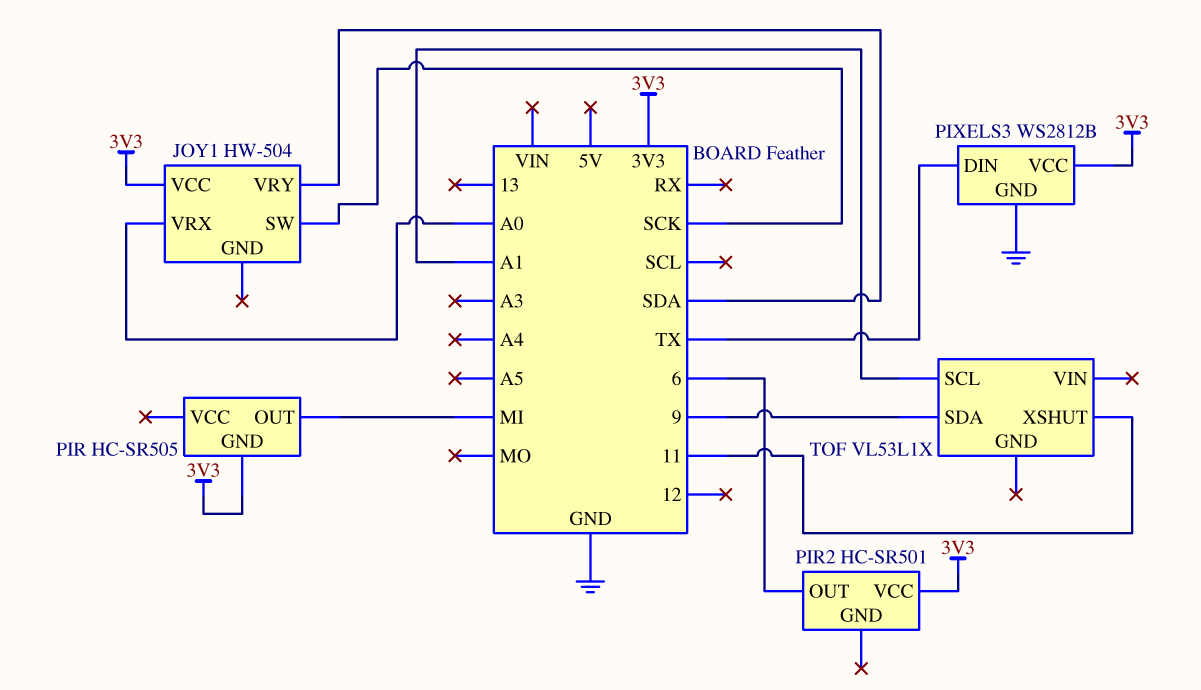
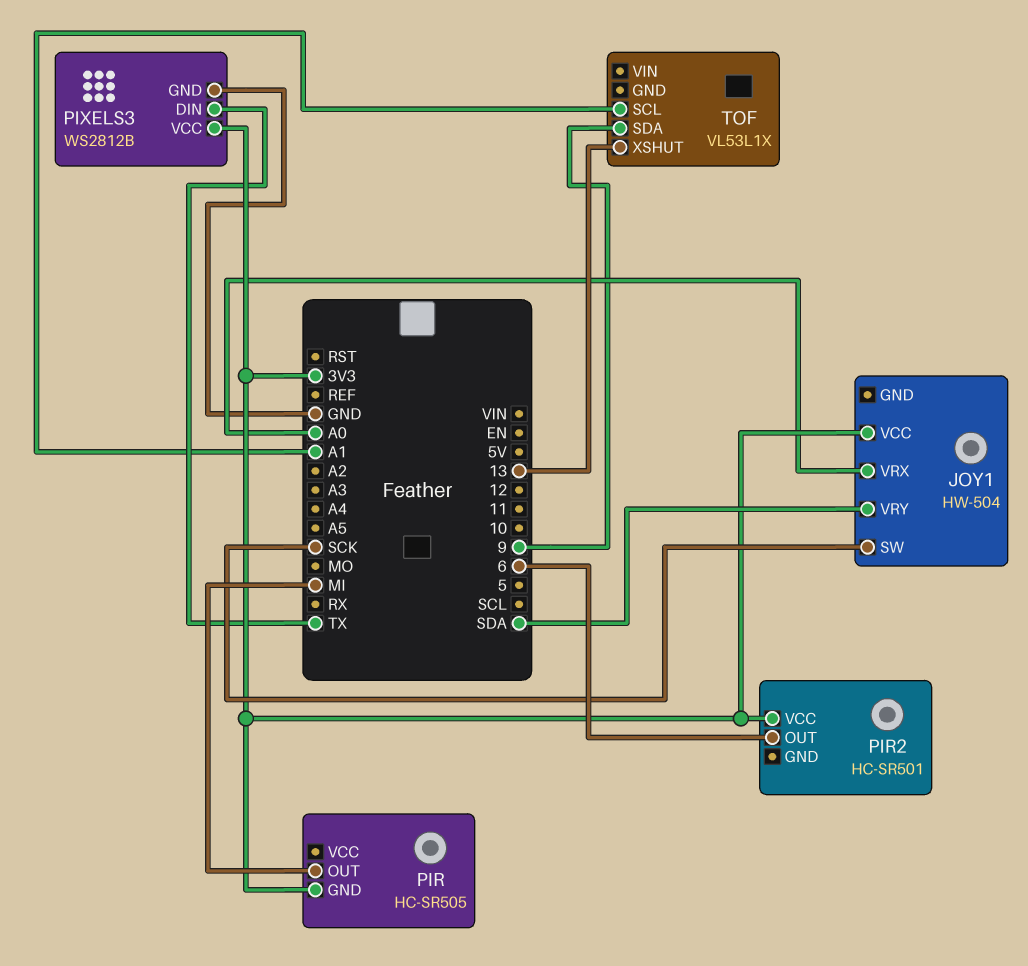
TOF pin XSHUT: 11 -> 13

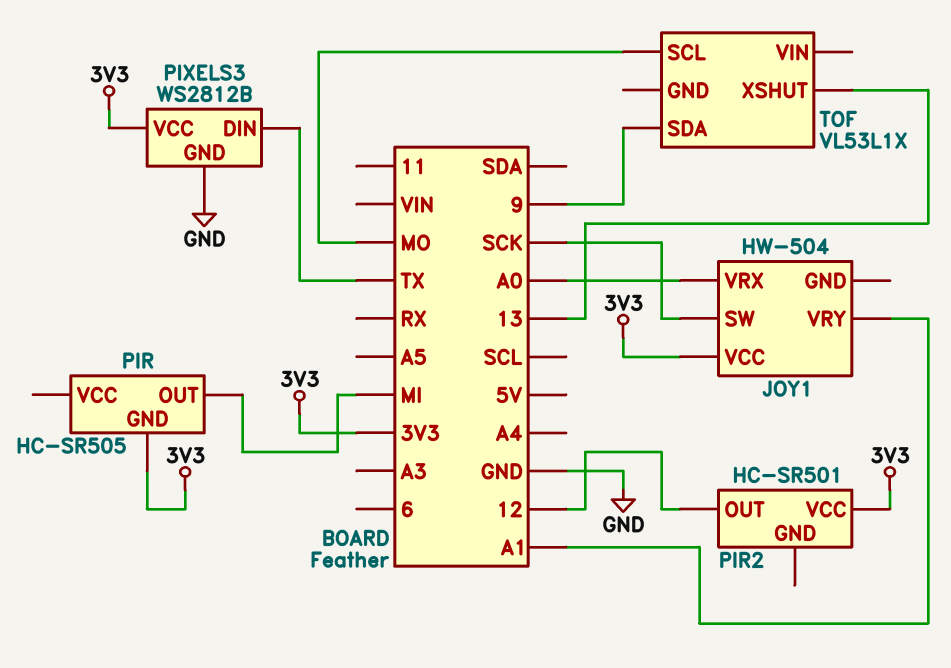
JOY1 pin VRY: SDA -> A1
PIR2 pin OUT: 6 -> 12
TOF pin SCL: A1 -> MO

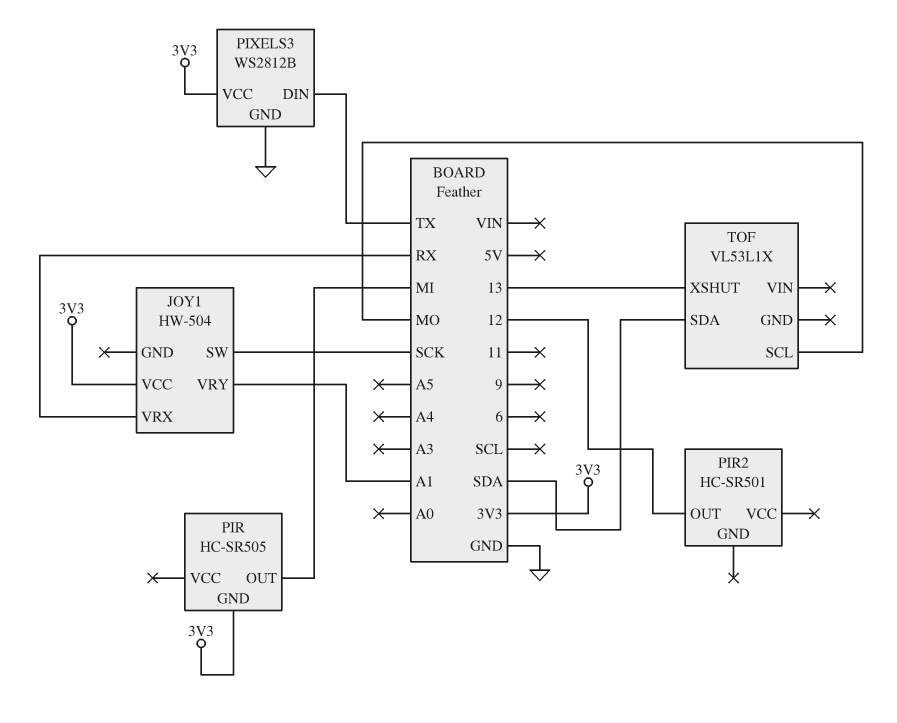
JOY1 pin VRX: A0 -> RX
PIR2 pin VCC: 3V3 -> none
TOF pin SDA: 9 -> SDA

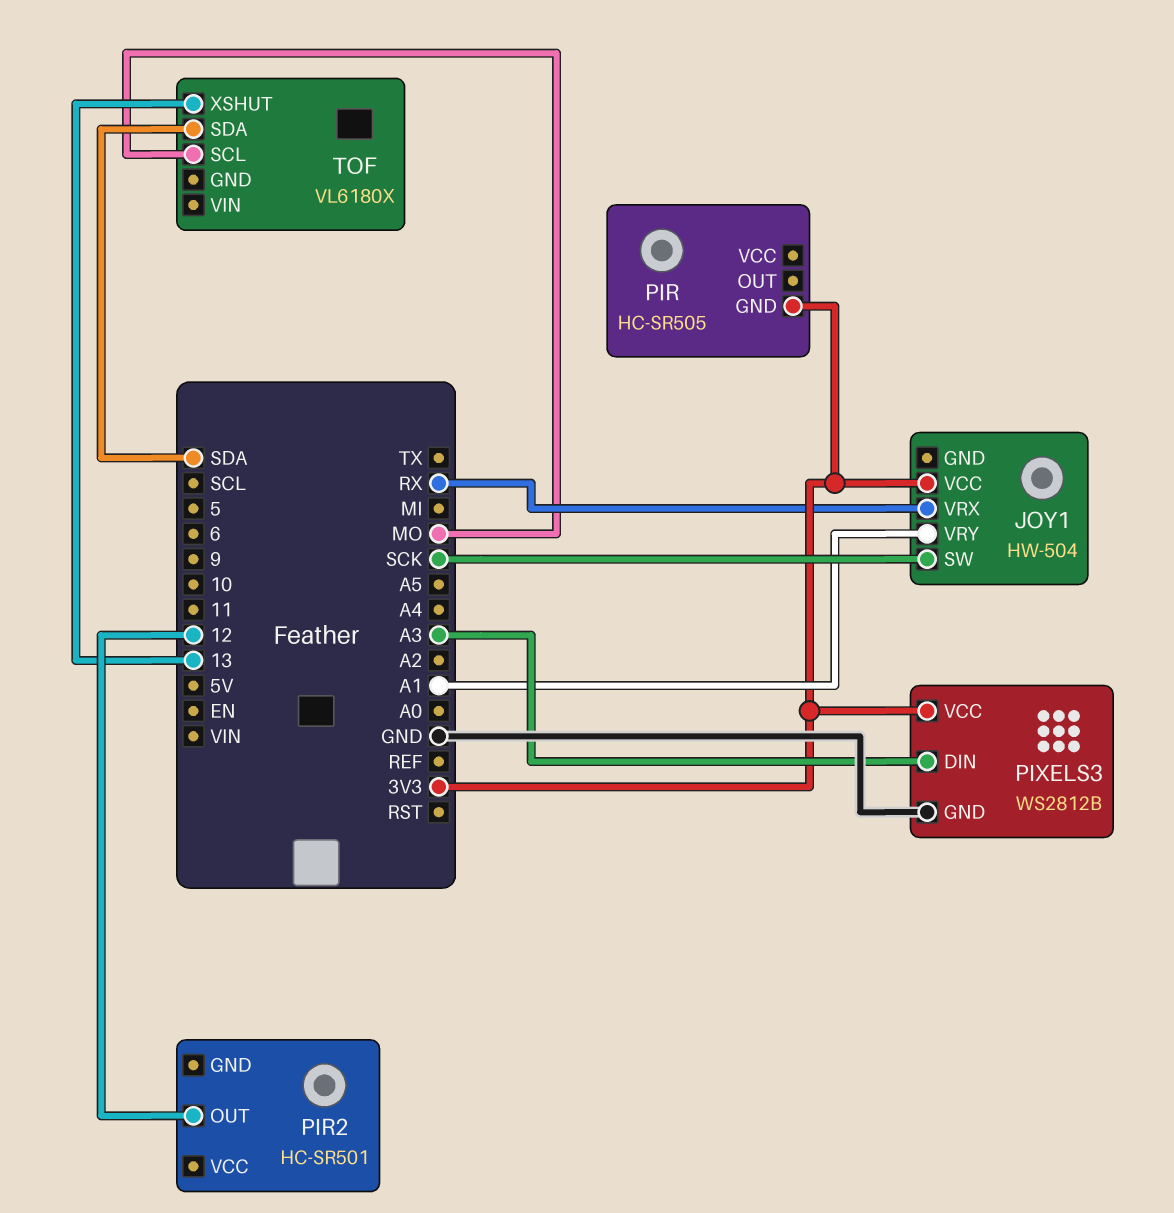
PIR pin OUT: MI -> none
PIXELS3 pin DIN: TX -> A3
TOF: VL53L1X -> VL6180X

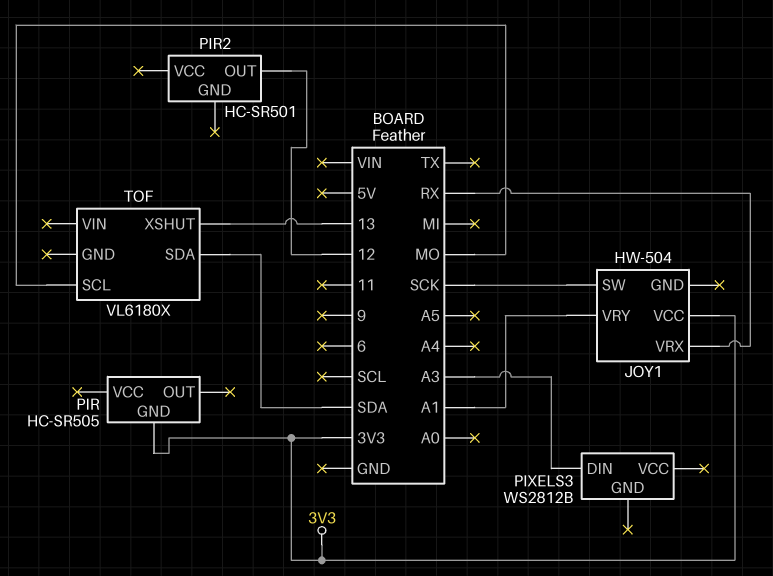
PIXELS3 pin GND: GND -> none
PIXELS3 pin VCC: 3V3 -> none

